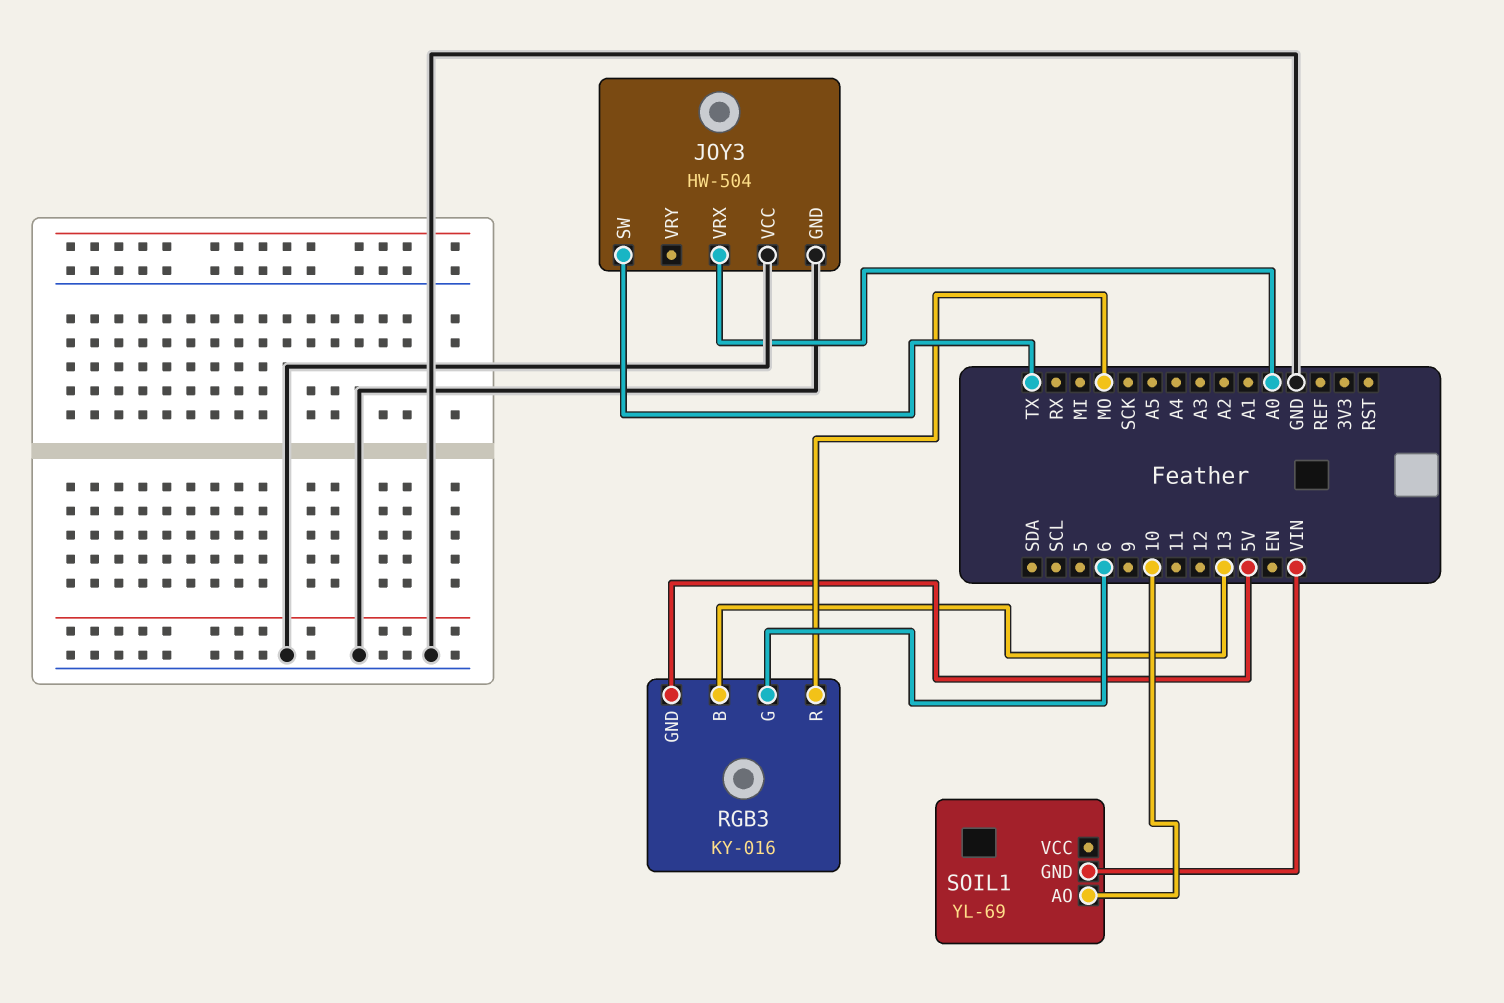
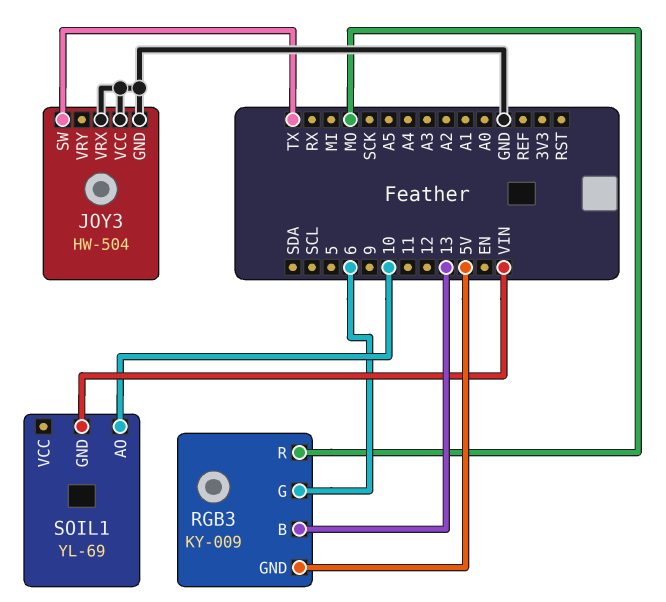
JOY3 pin VRX: A0 -> GND
RGB3: KY-016 -> KY-009

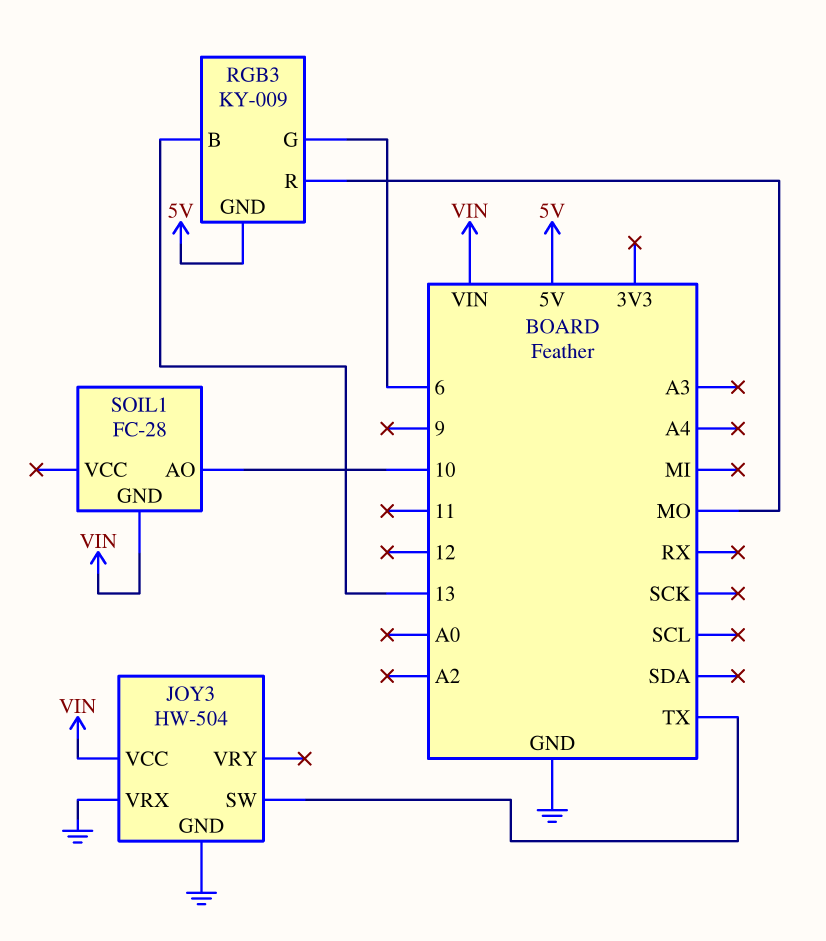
JOY3 pin VCC: GND -> VIN
SOIL1: YL-69 -> FC-28

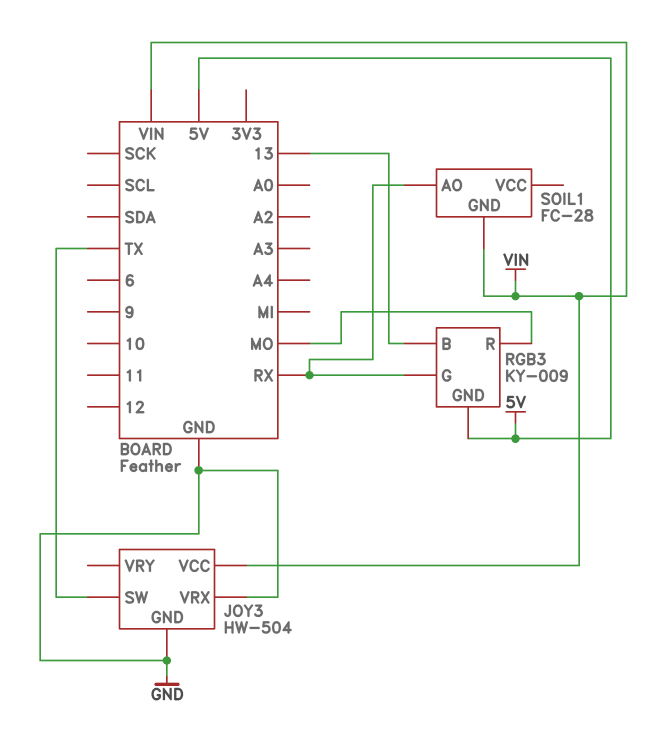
RGB3 pin G: 6 -> RX
SOIL1 pin AO: 10 -> RX

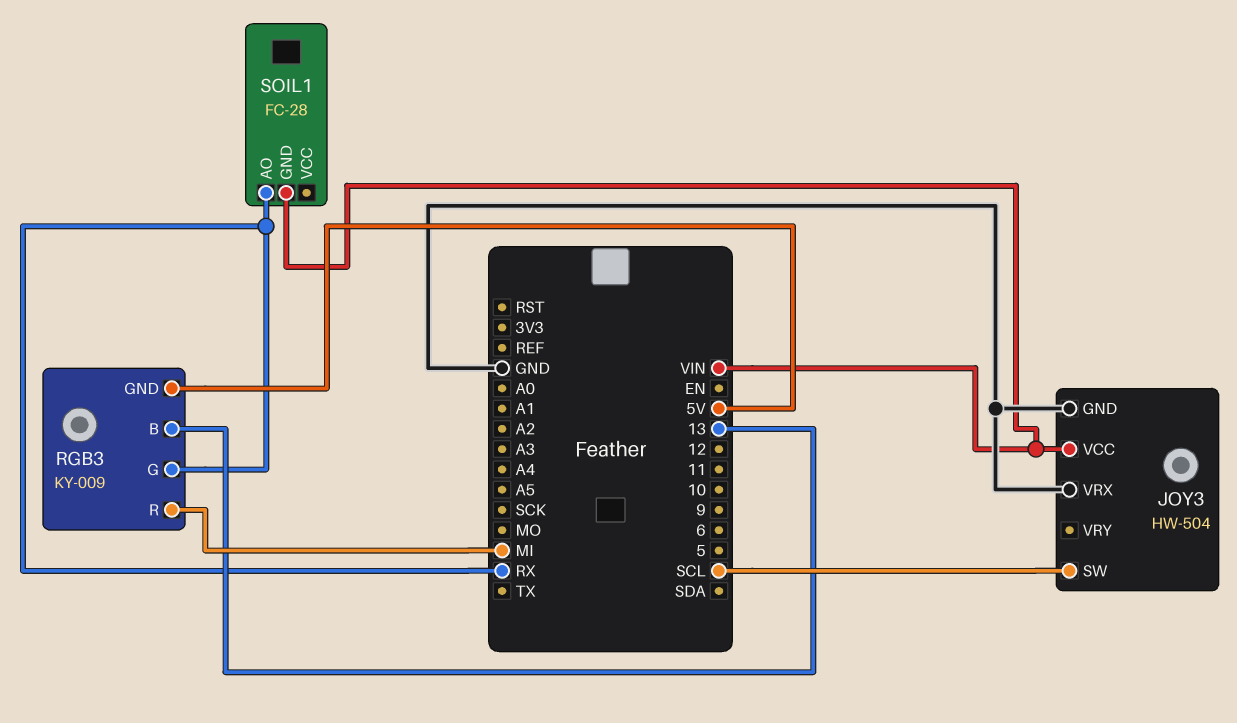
JOY3 pin SW: TX -> SCL
RGB3 pin R: MO -> MI

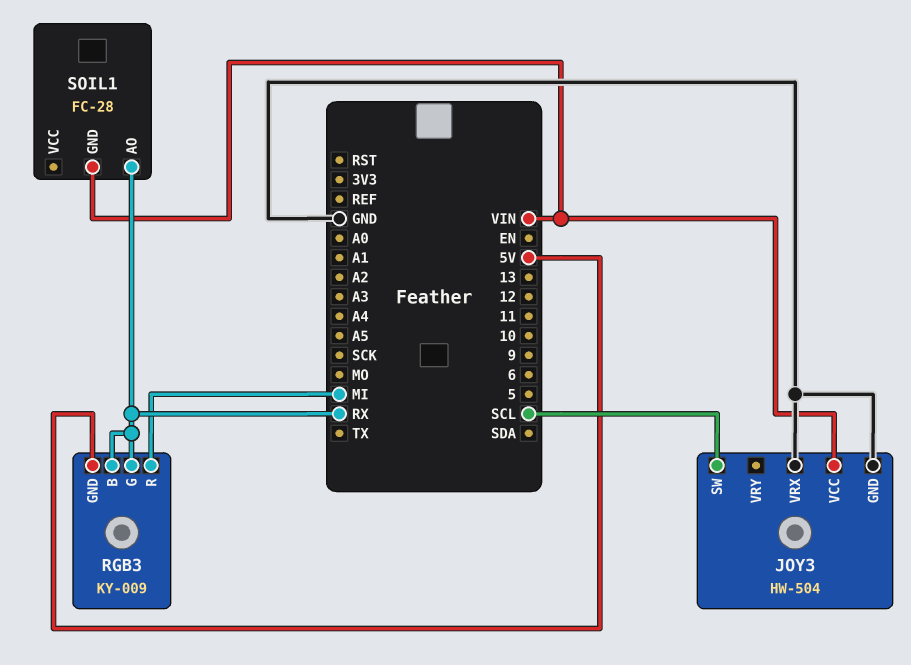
RGB3 pin B: 13 -> RX

